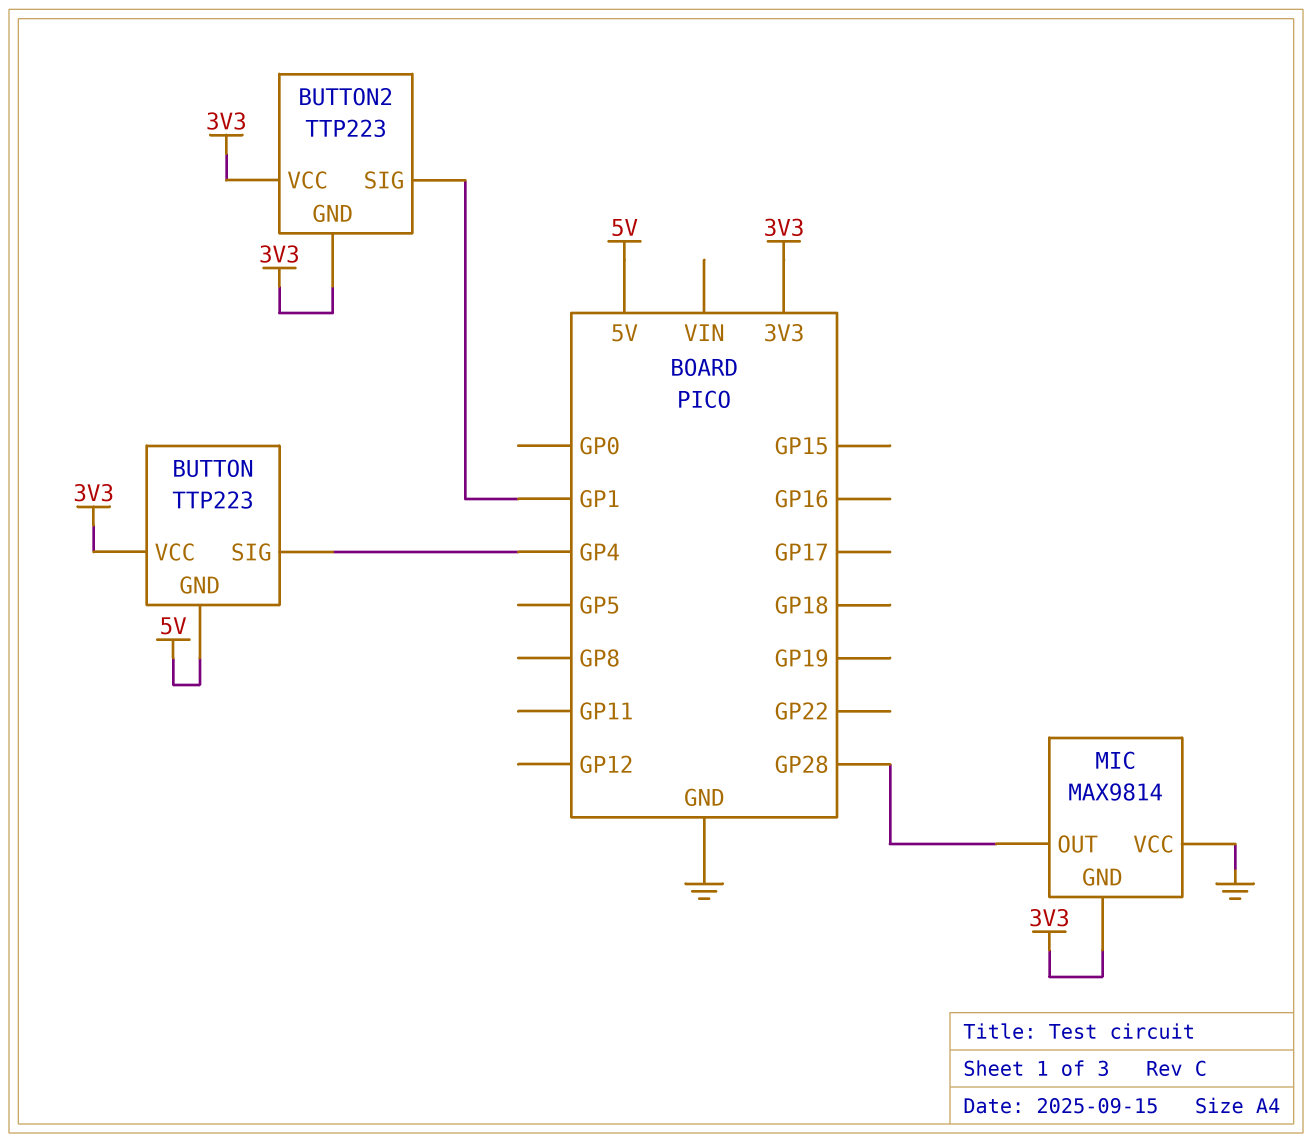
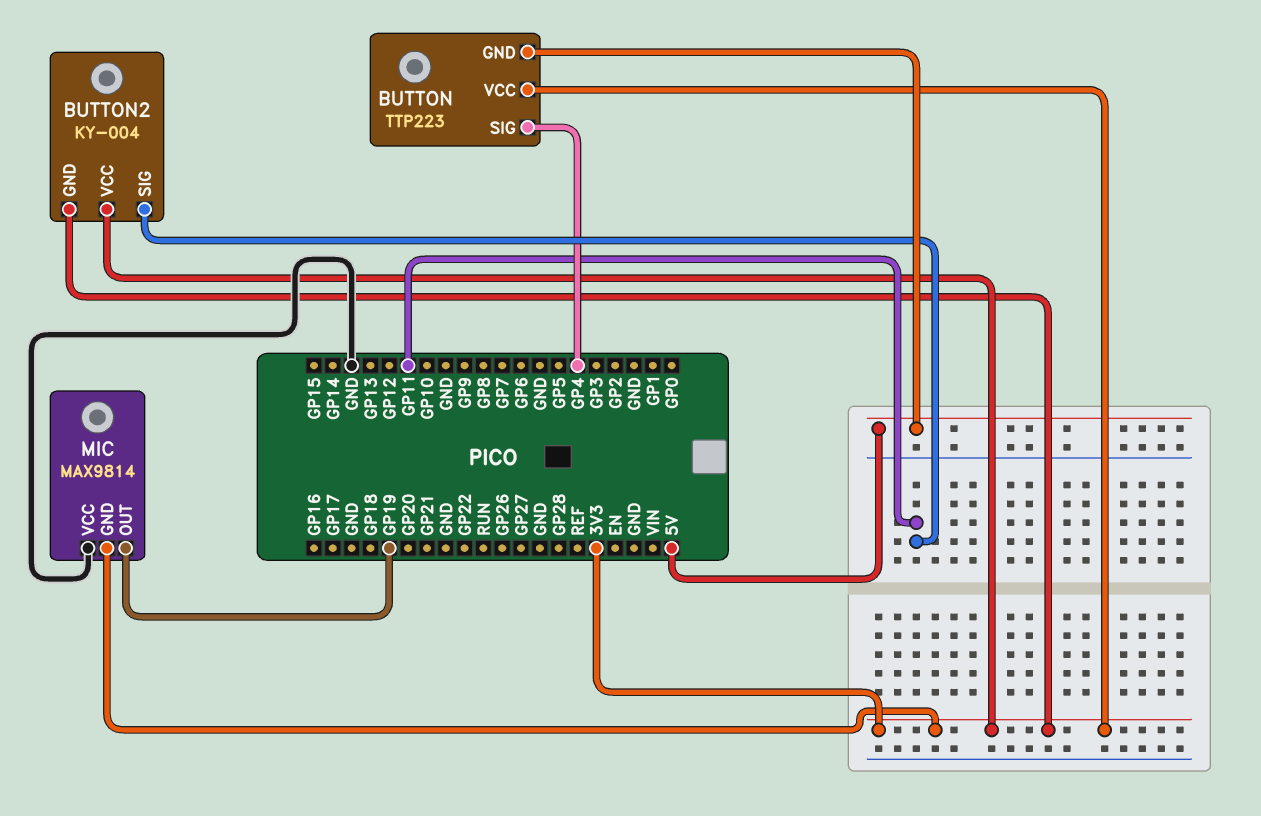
BUTTON2: TTP223 -> KY-004
BUTTON2 pin SIG: GP1 -> GP11
MIC pin OUT: GP28 -> GP19

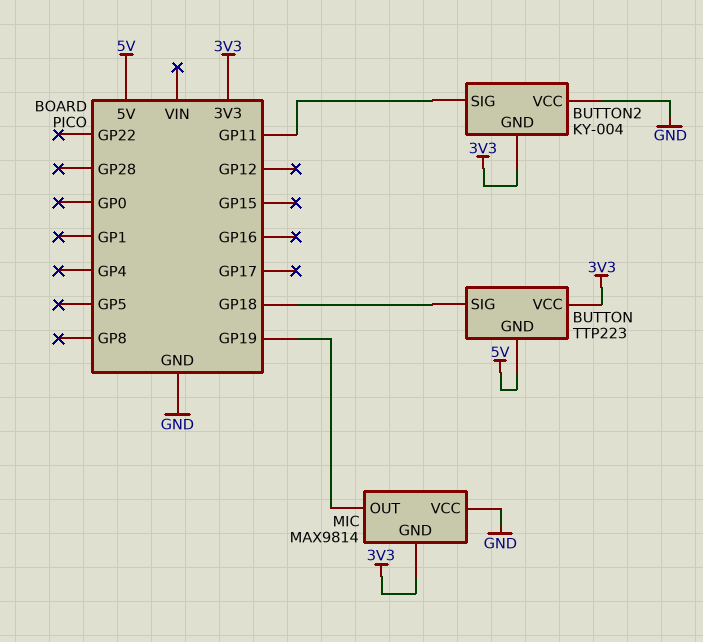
BUTTON pin SIG: GP4 -> GP18
BUTTON2 pin VCC: 3V3 -> GND

